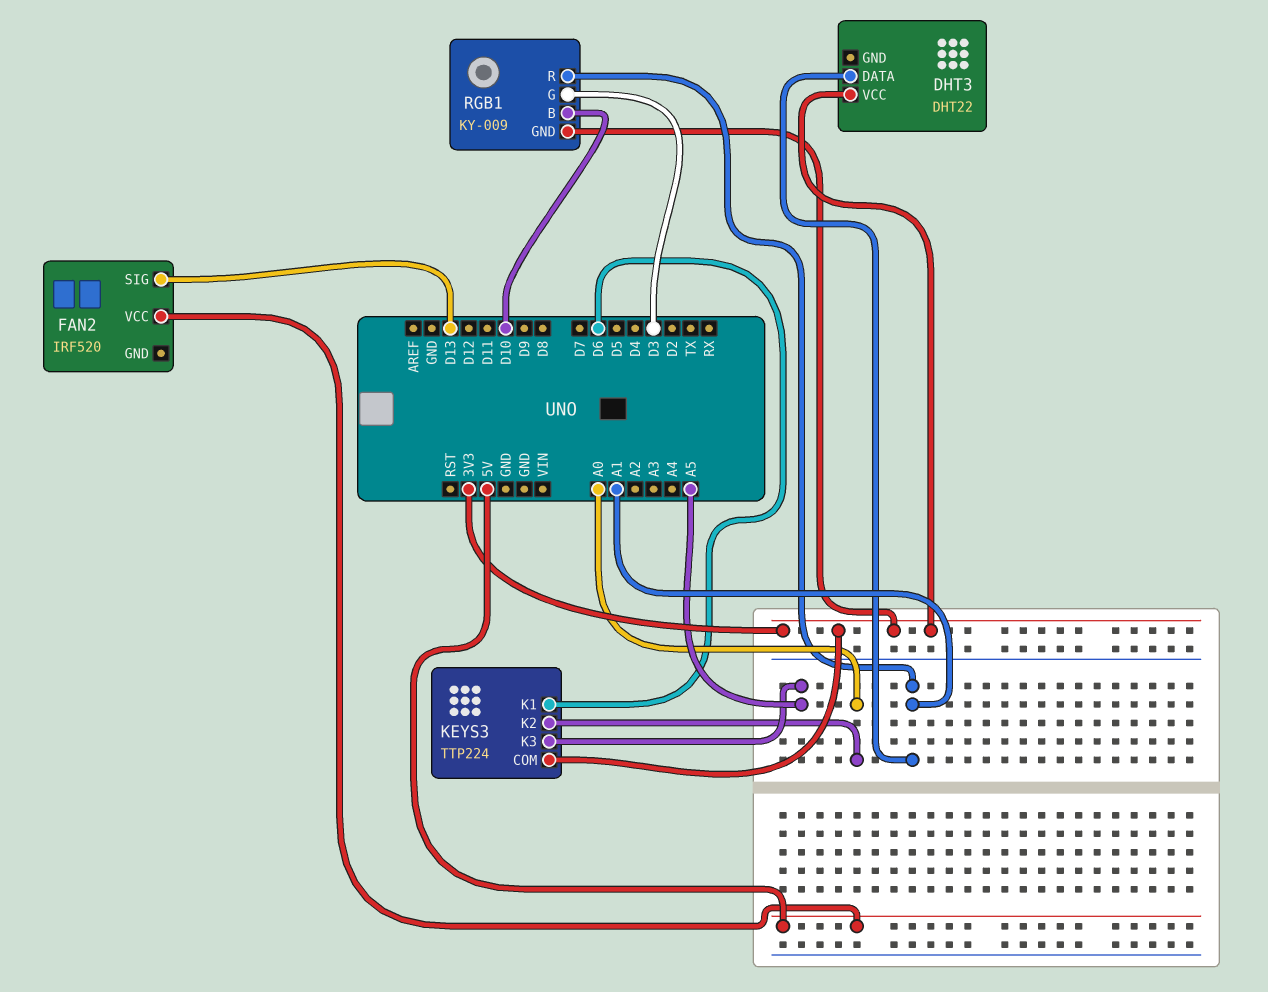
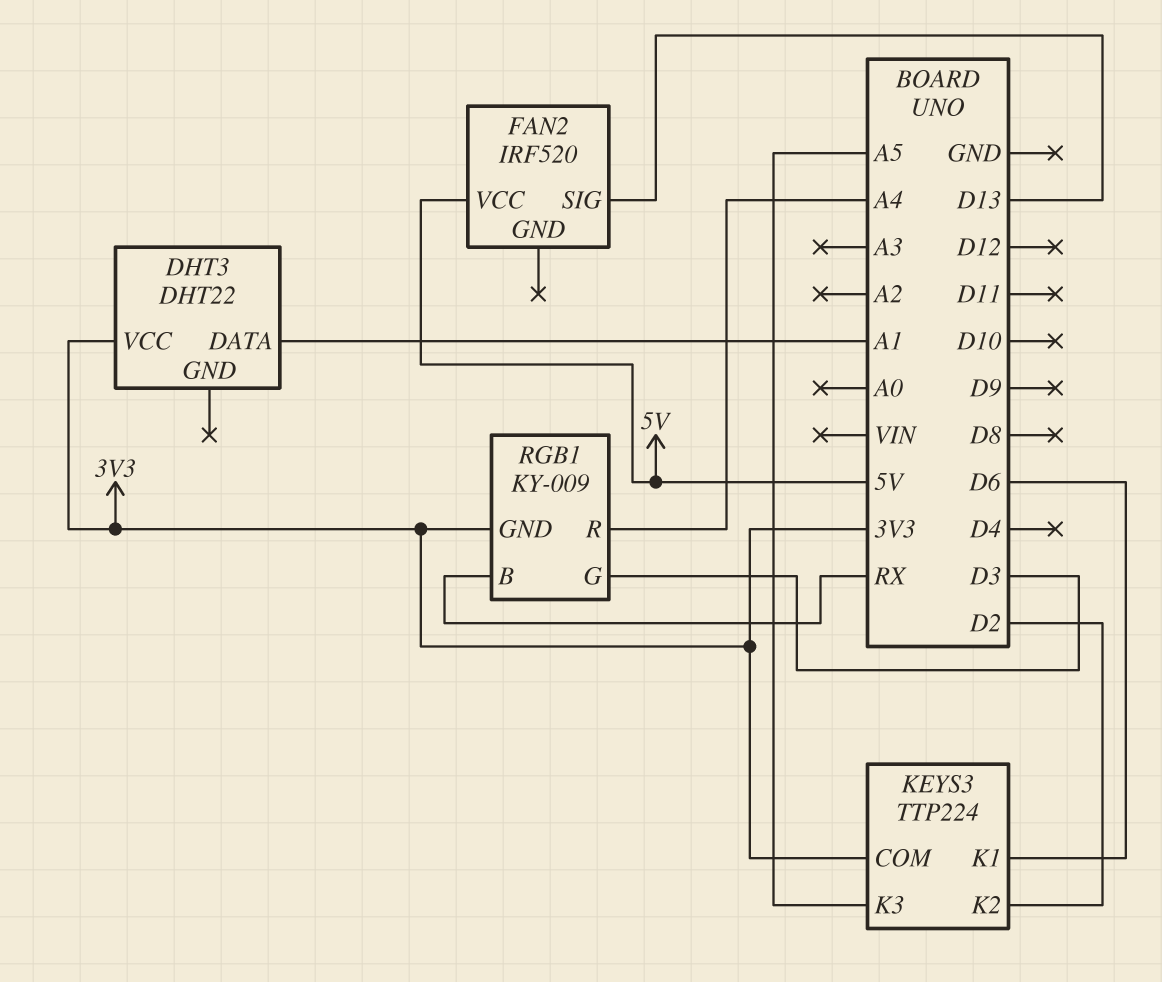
KEYS3 pin K2: A0 -> D2
RGB1 pin B: D10 -> RX
RGB1 pin R: A1 -> A4

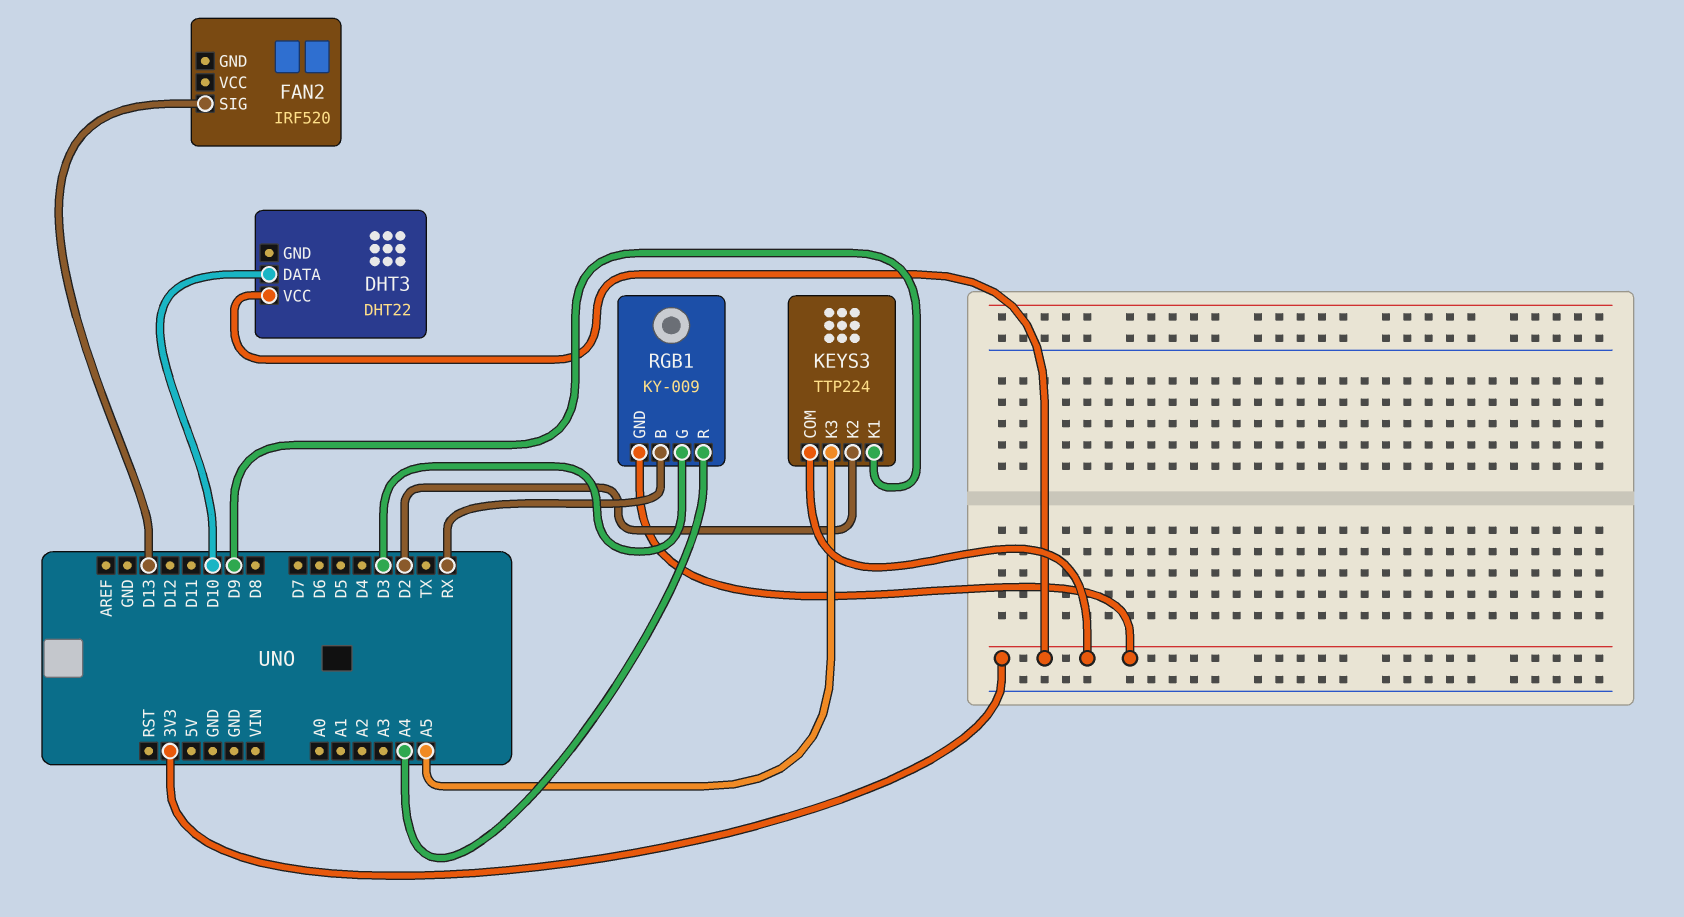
DHT3 pin DATA: A1 -> D10
FAN2 pin VCC: 5V -> none
KEYS3 pin K1: D6 -> D9

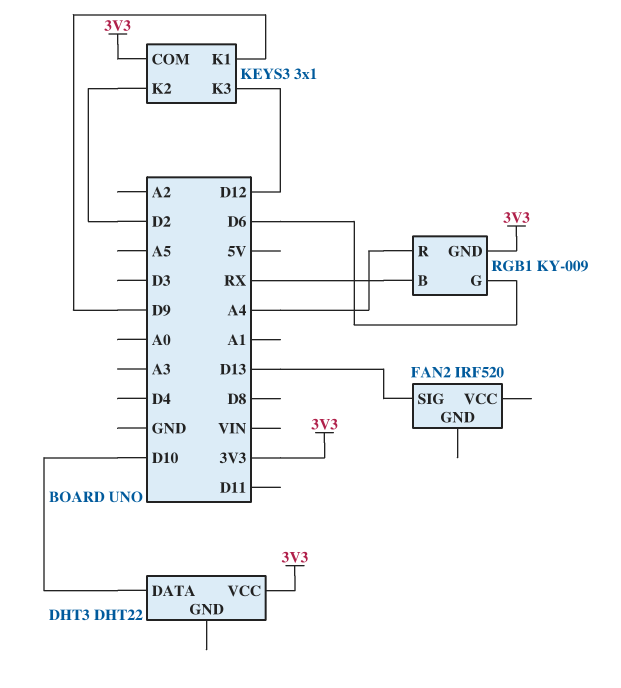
KEYS3: TTP224 -> 3x1
KEYS3 pin K3: A5 -> D12
RGB1 pin G: D3 -> D6

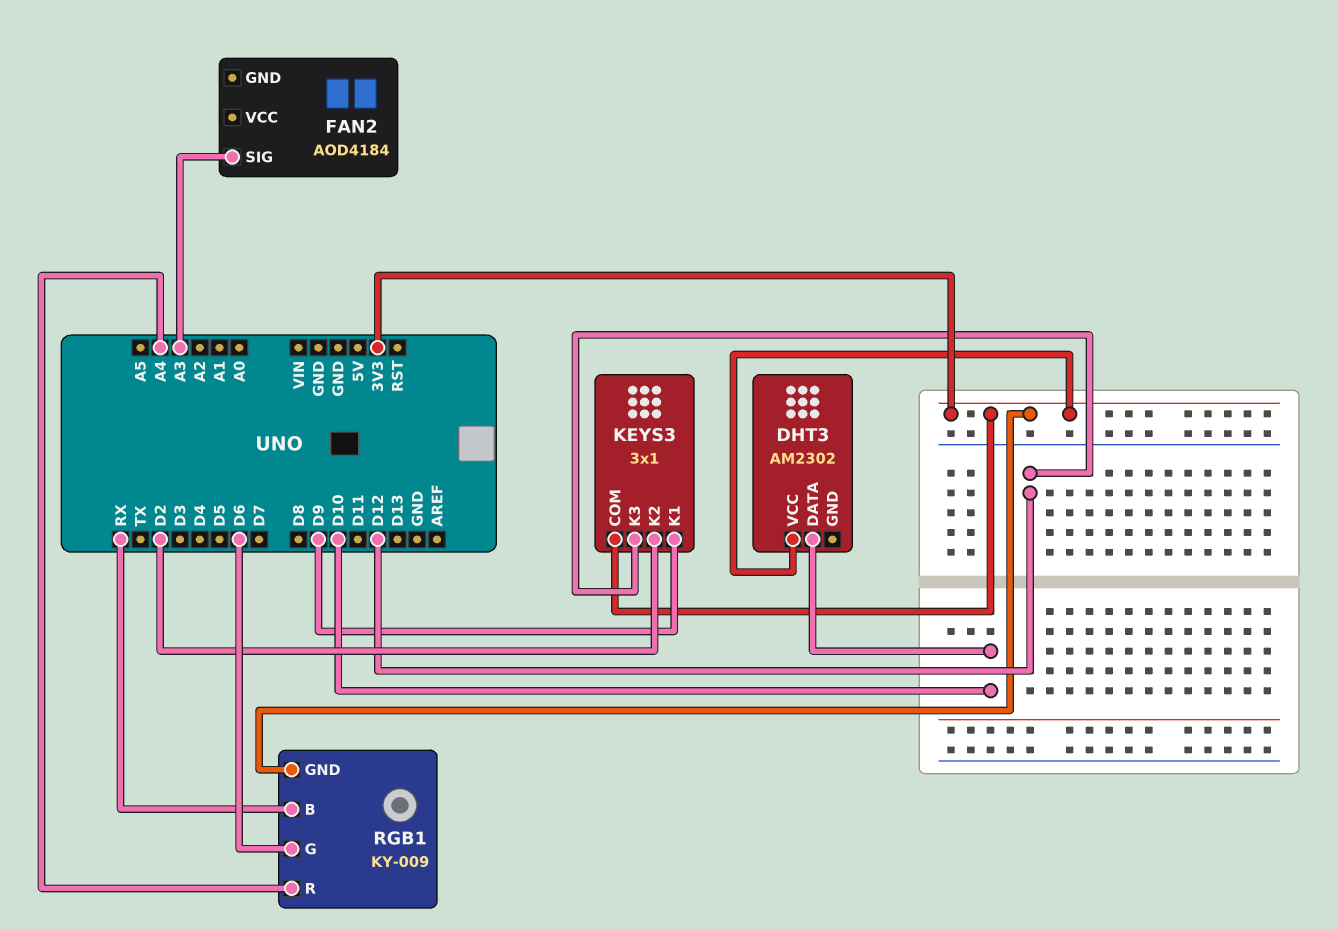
DHT3: DHT22 -> AM2302
FAN2: IRF520 -> AOD4184
FAN2 pin SIG: D13 -> A3

